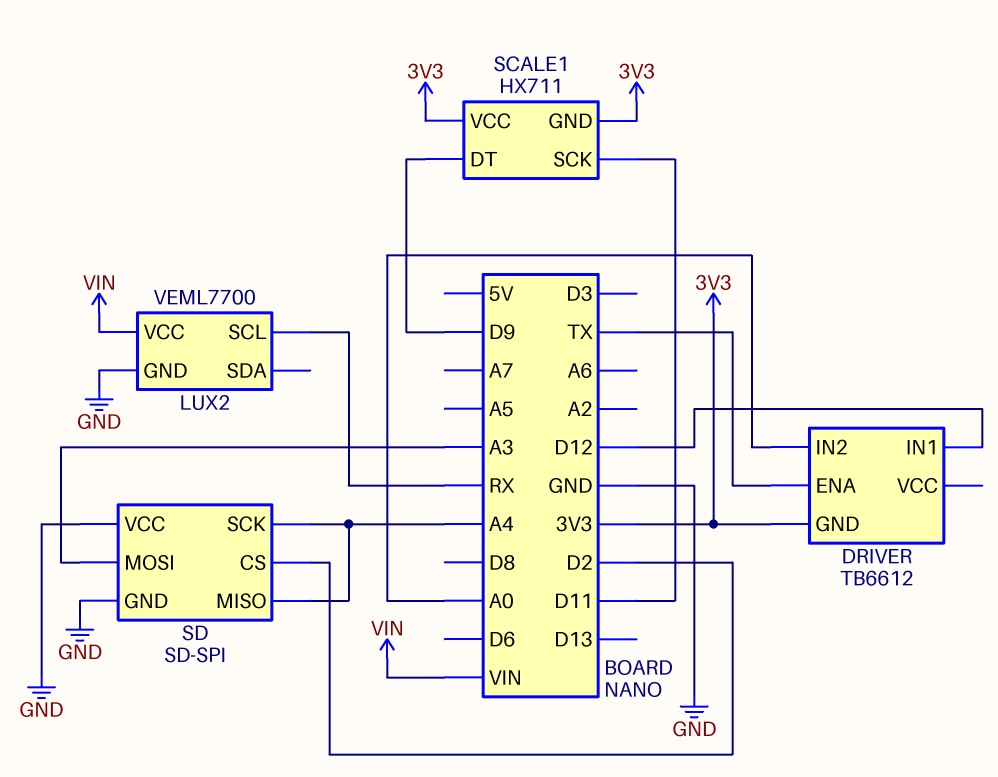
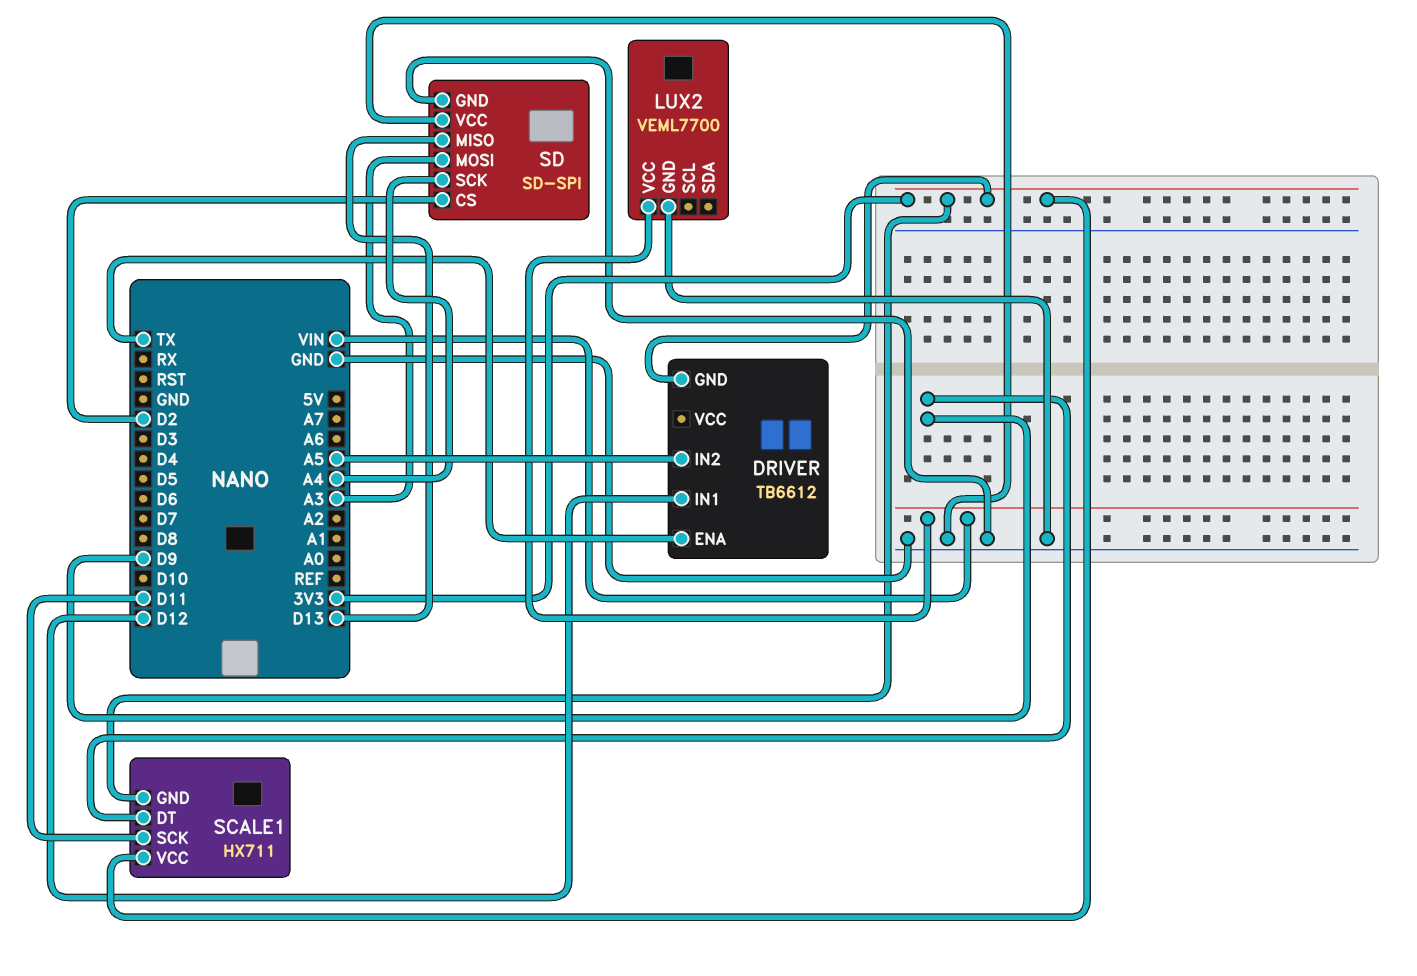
DRIVER pin IN2: A0 -> A5
LUX2 pin SCL: RX -> none
SD pin MISO: A4 -> D13

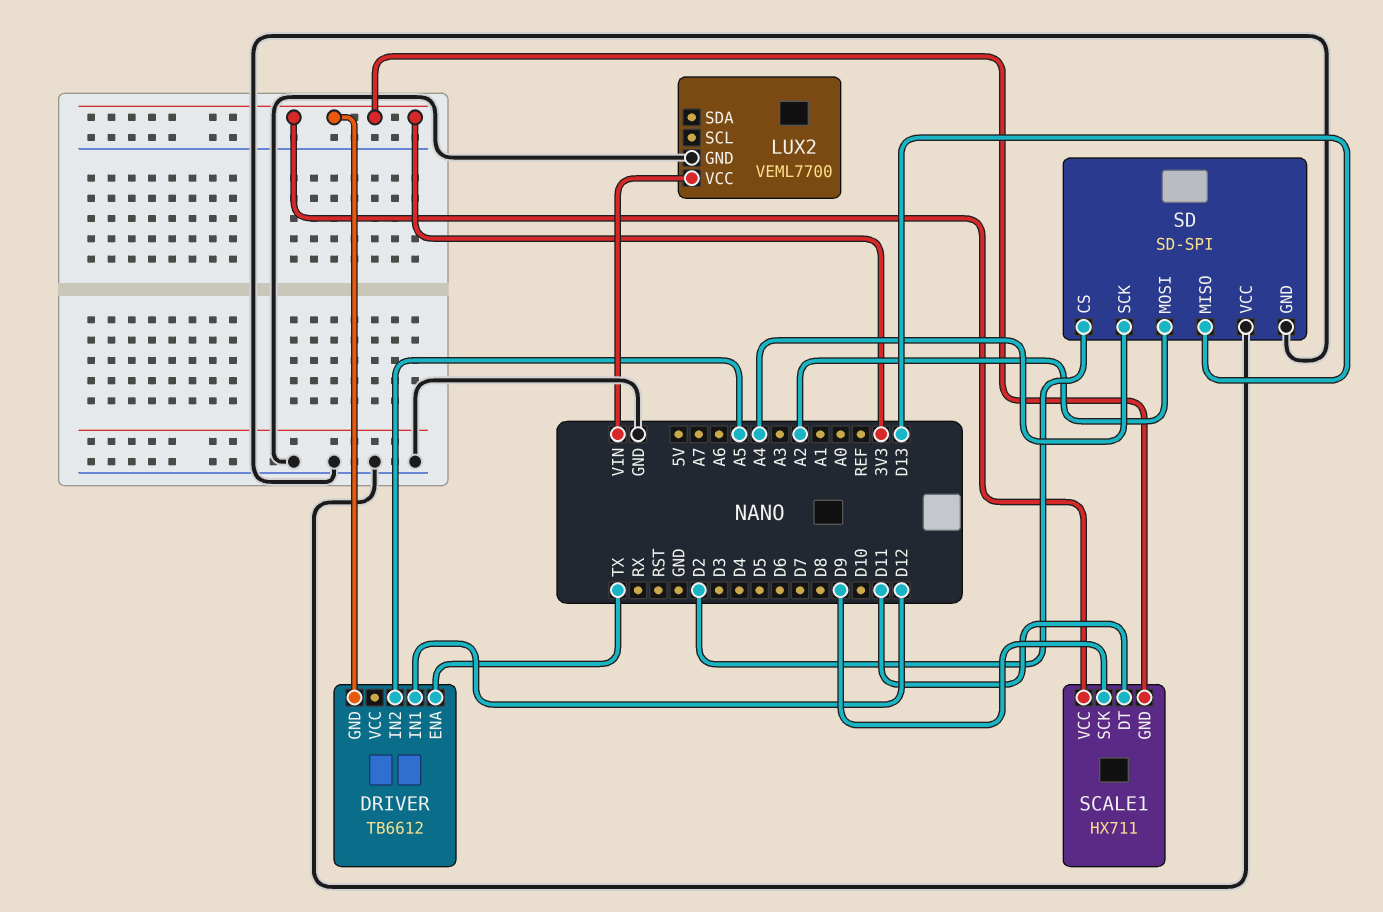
SCALE1 pin DT: D9 -> D11
SCALE1 pin SCK: D11 -> D9
SD pin MOSI: A3 -> A2

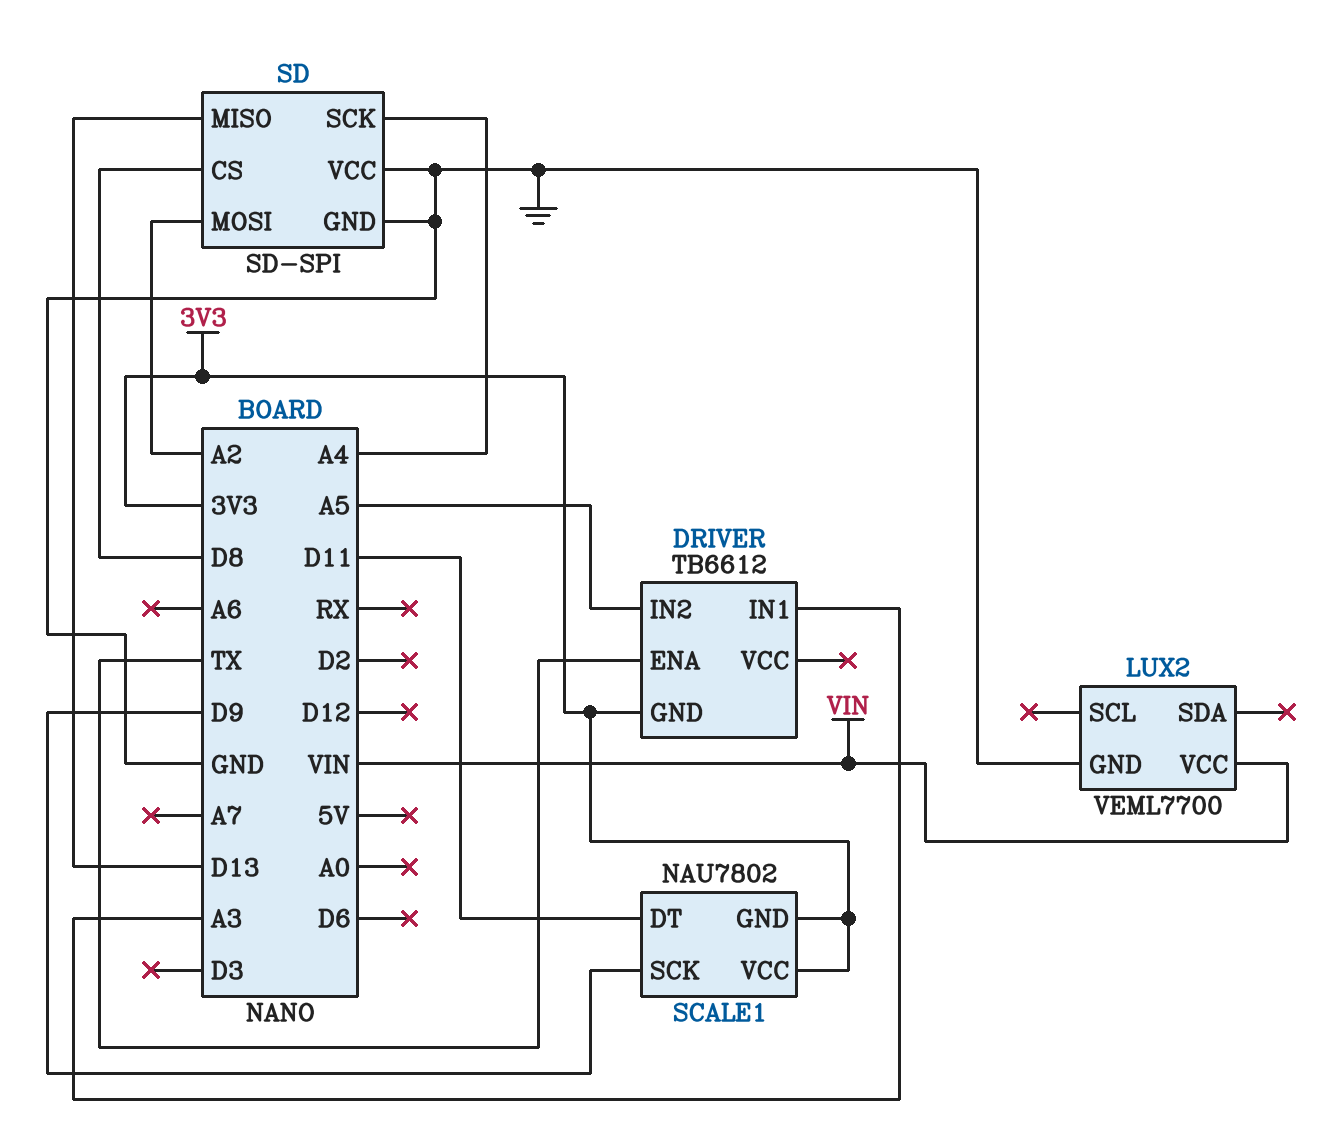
DRIVER pin IN1: D12 -> A3
SCALE1: HX711 -> NAU7802
SD pin CS: D2 -> D8

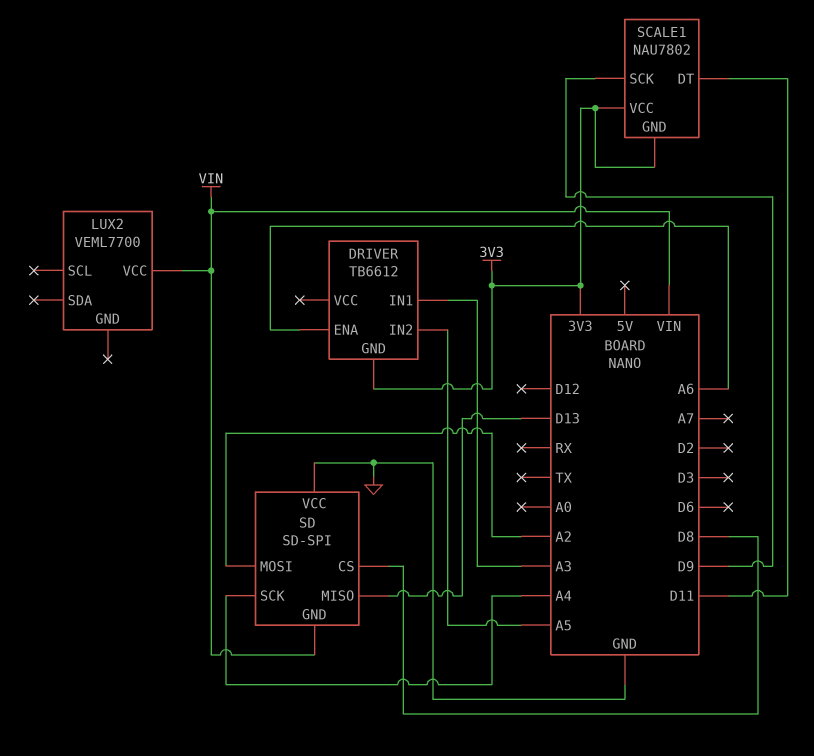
DRIVER pin ENA: TX -> A6
LUX2 pin GND: GND -> none
SD pin GND: GND -> VIN

